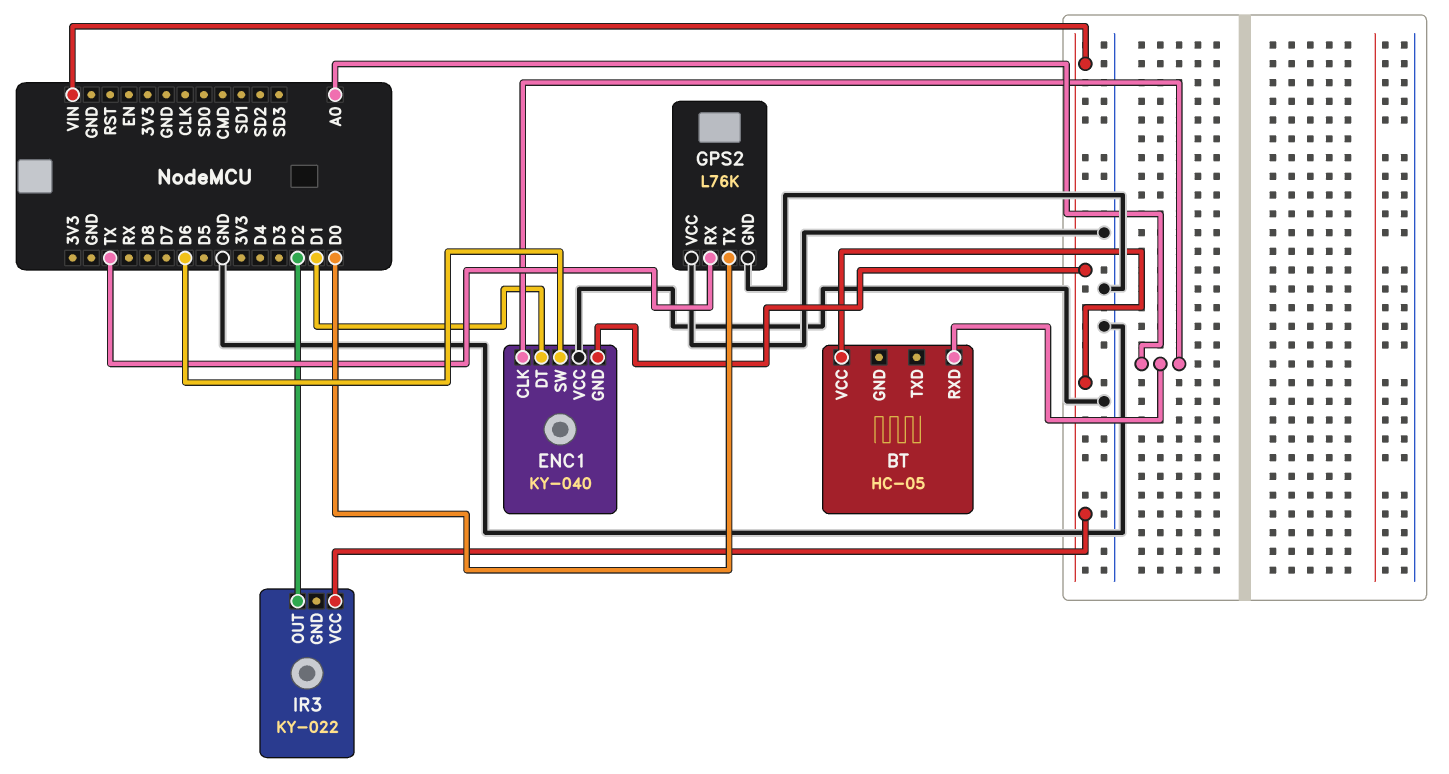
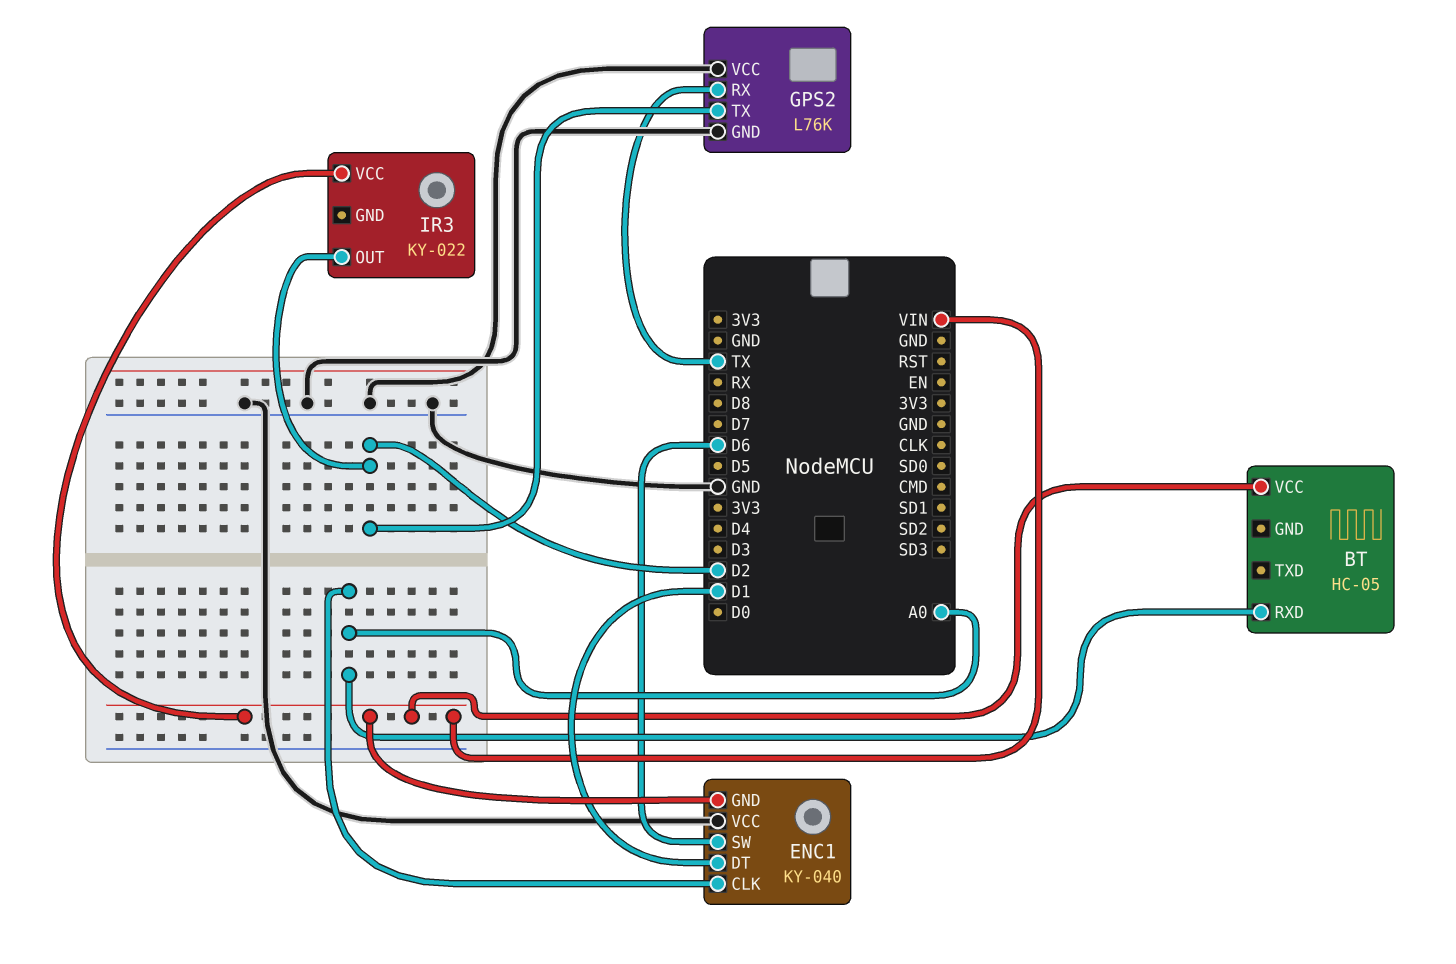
GPS2 pin TX: D0 -> D2

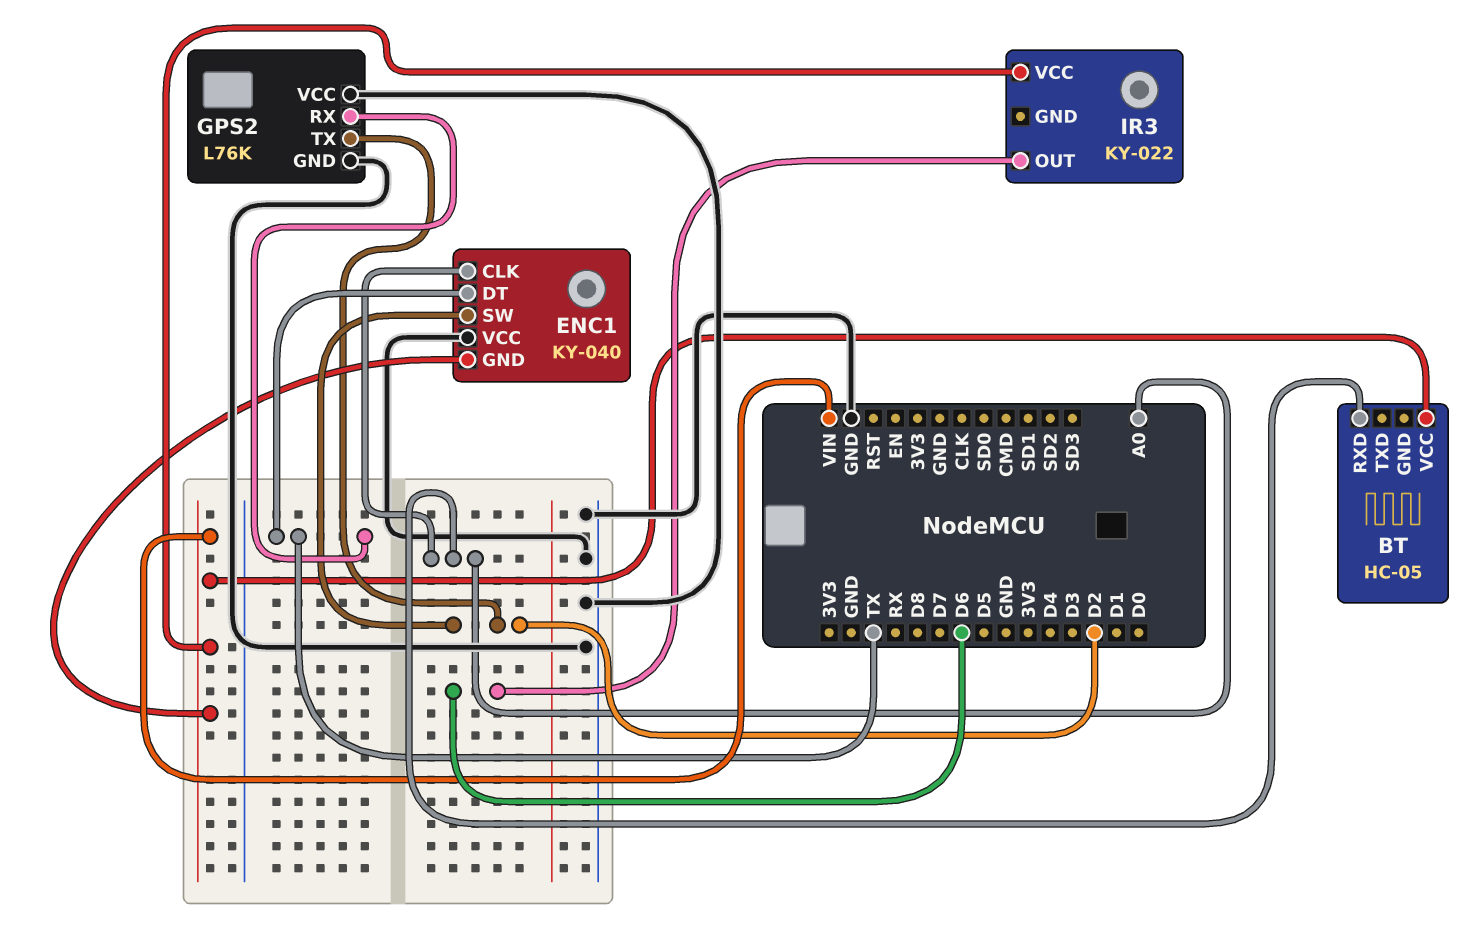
ENC1 pin DT: D1 -> TX
ENC1 pin SW: D6 -> D2
IR3 pin OUT: D2 -> D6

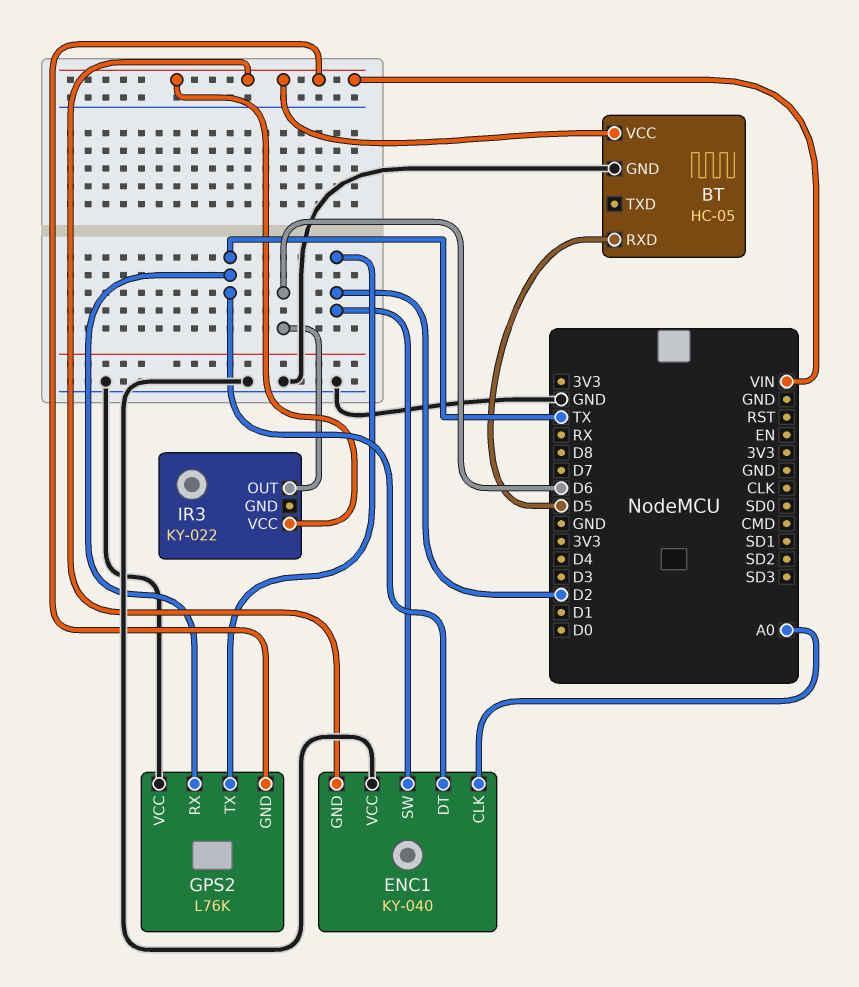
BT pin GND: none -> GND
BT pin RXD: A0 -> D5
GPS2 pin GND: GND -> VIN

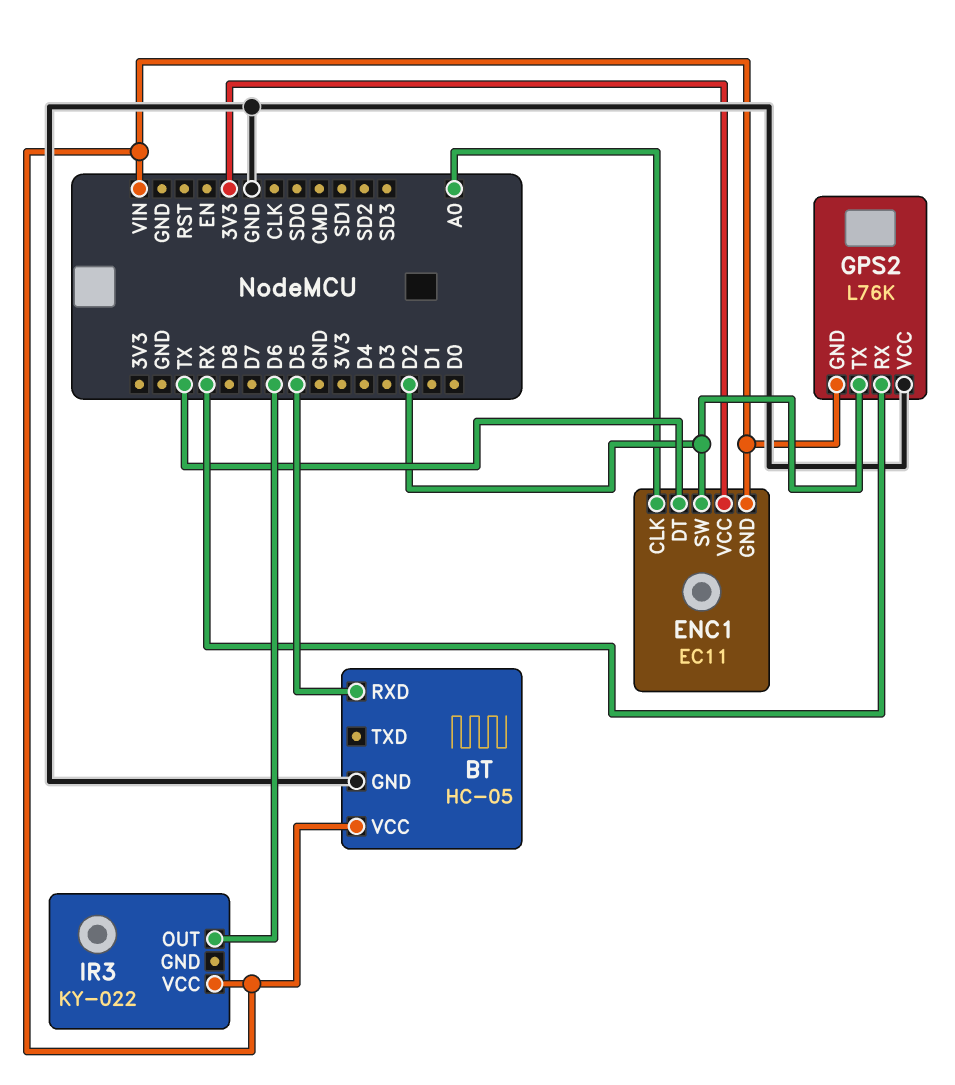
ENC1: KY-040 -> EC11
ENC1 pin VCC: GND -> 3V3
GPS2 pin RX: TX -> RX

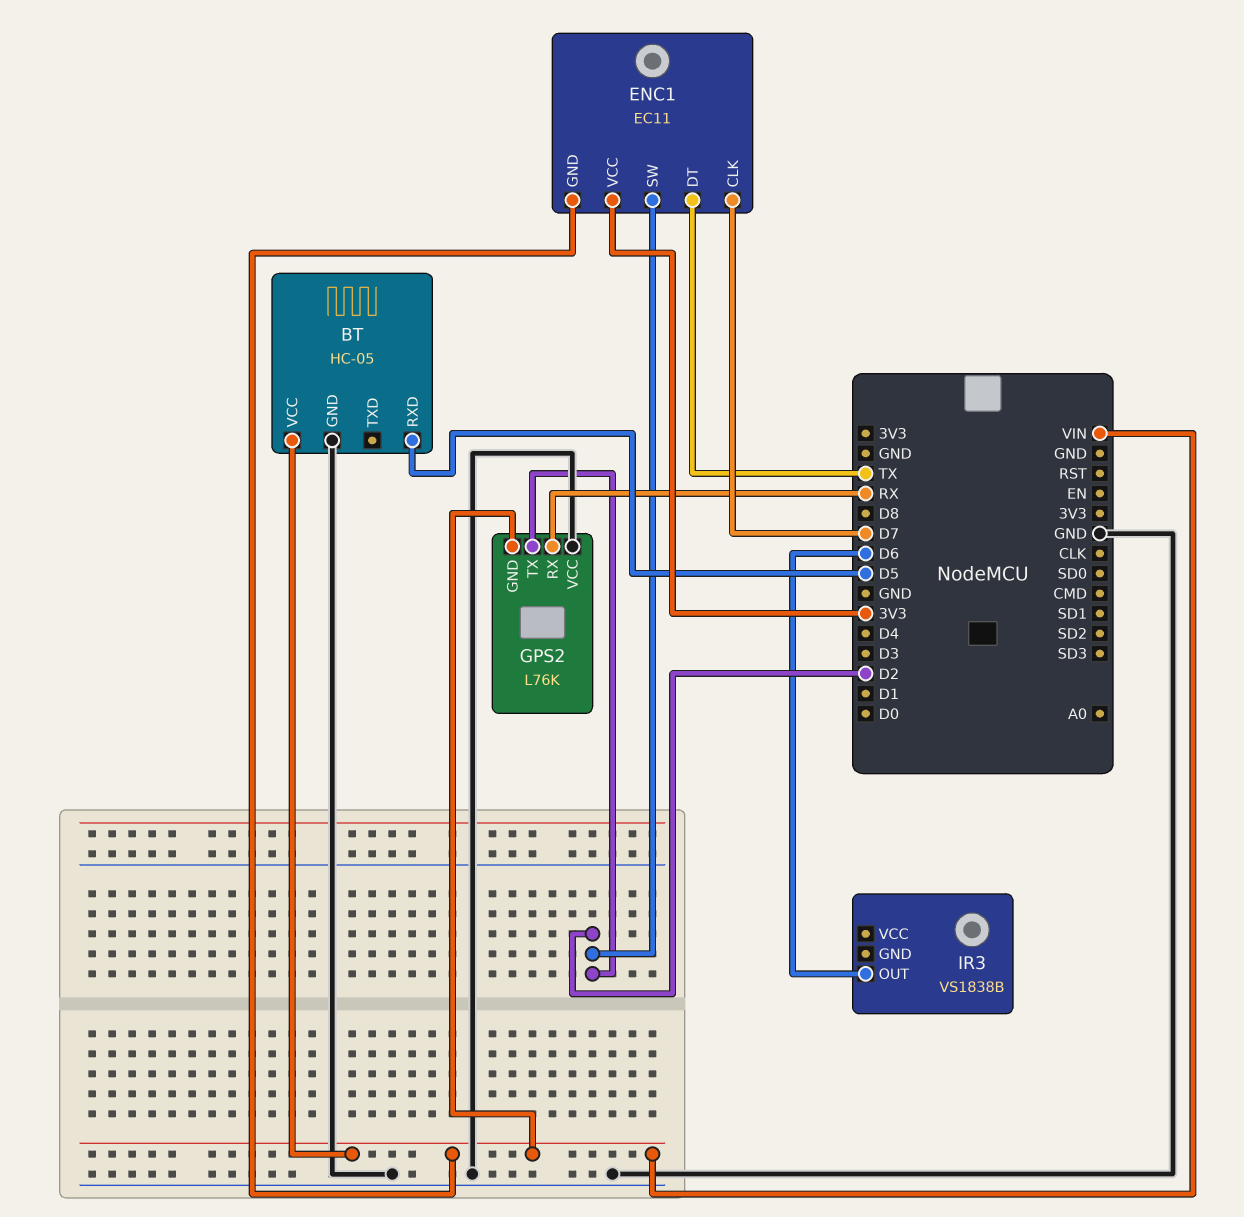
ENC1 pin CLK: A0 -> D7
IR3: KY-022 -> VS1838B
IR3 pin VCC: VIN -> none

